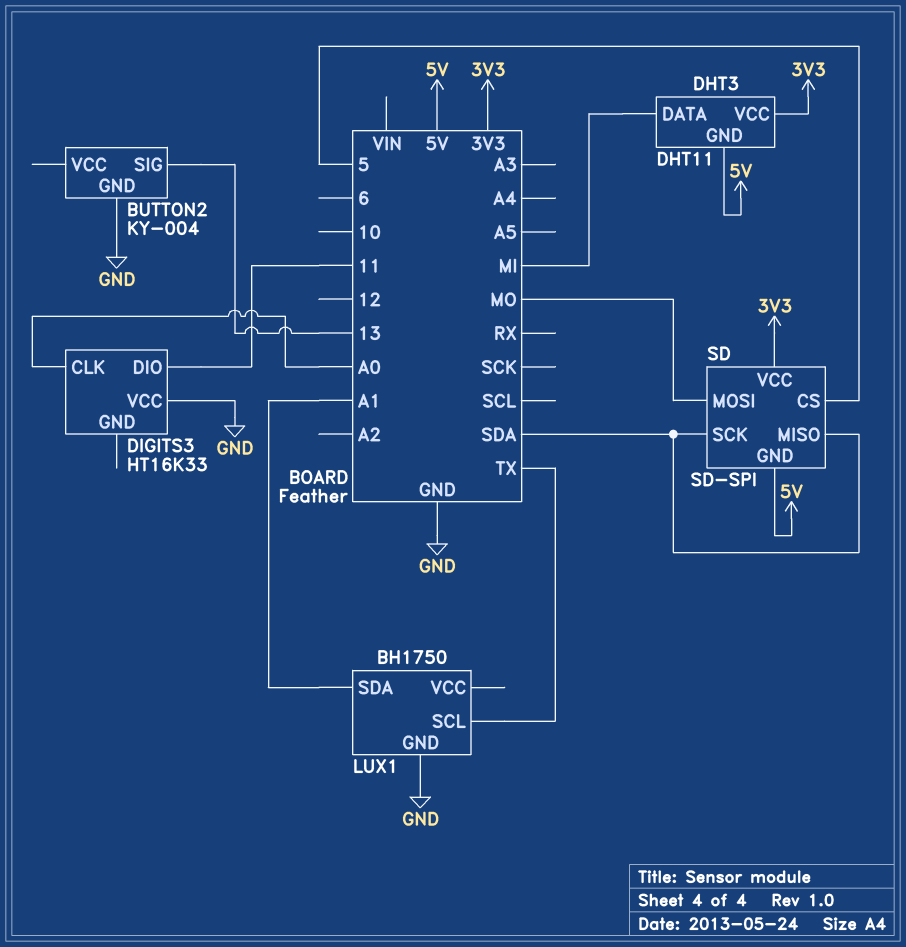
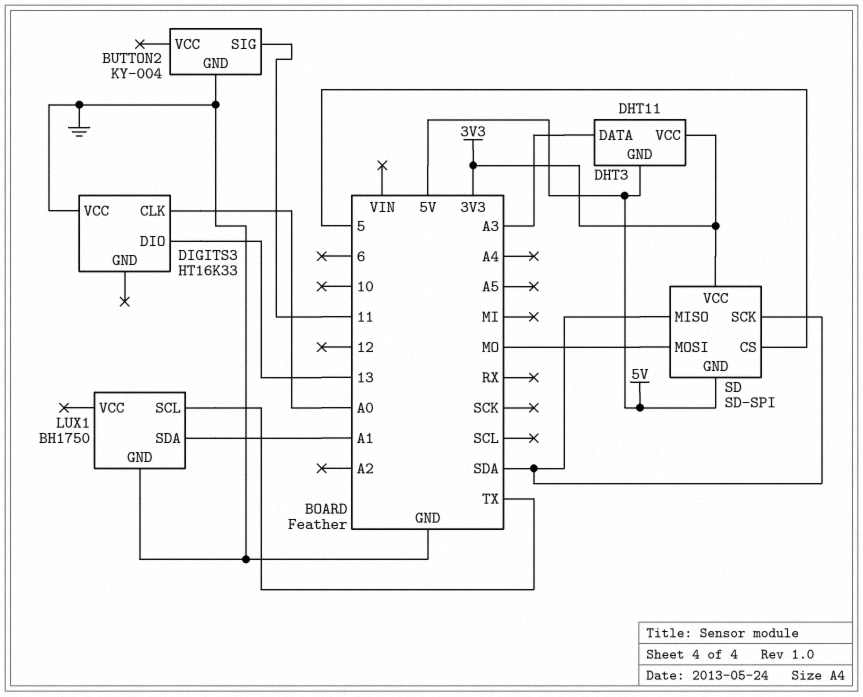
BUTTON2 pin SIG: 13 -> 11
DHT3 pin DATA: MI -> A3
DIGITS3 pin DIO: 11 -> 13

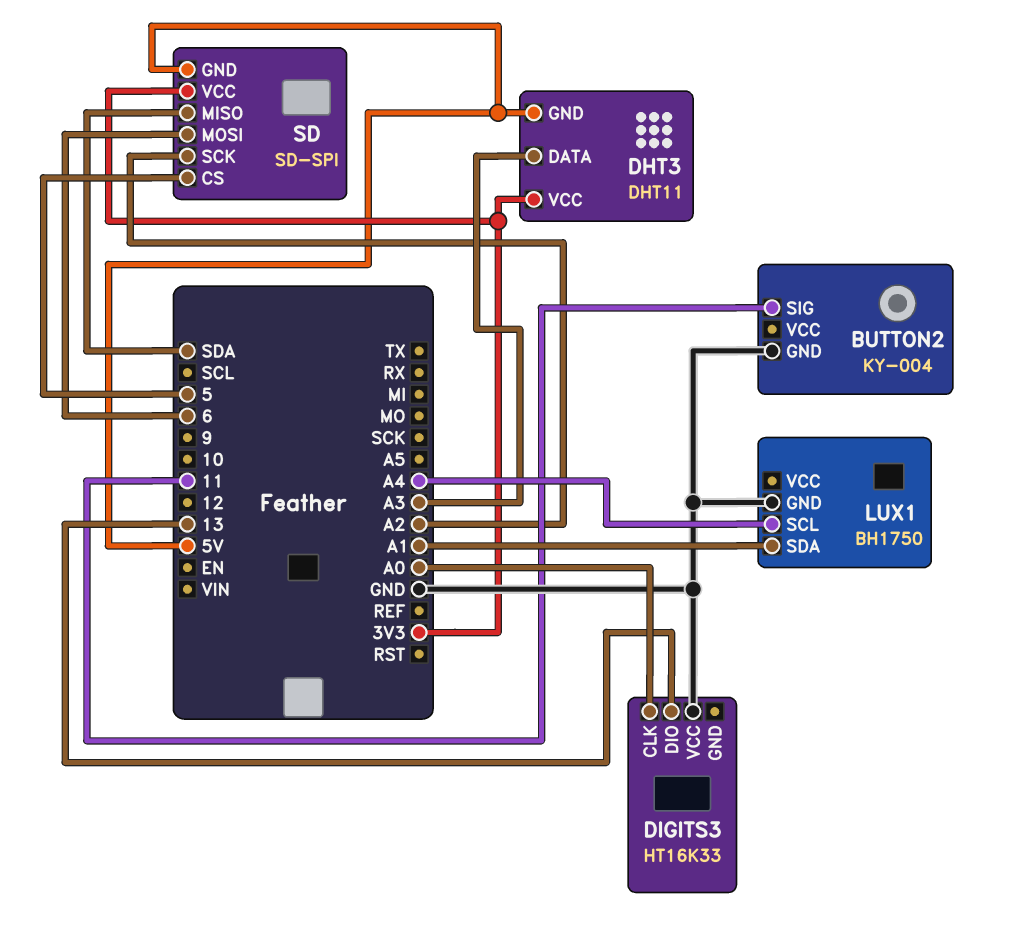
LUX1 pin SCL: TX -> A4
SD pin MOSI: MO -> 6
SD pin SCK: SDA -> A2

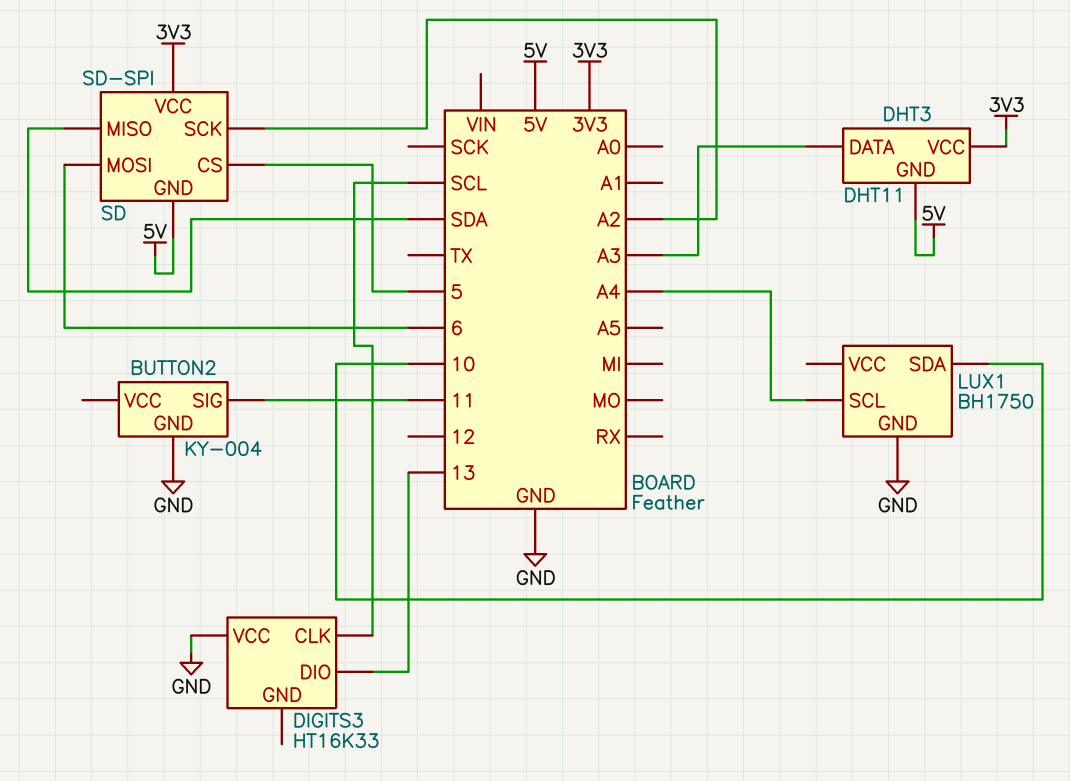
DIGITS3 pin CLK: A0 -> SCL
LUX1 pin SDA: A1 -> 10

